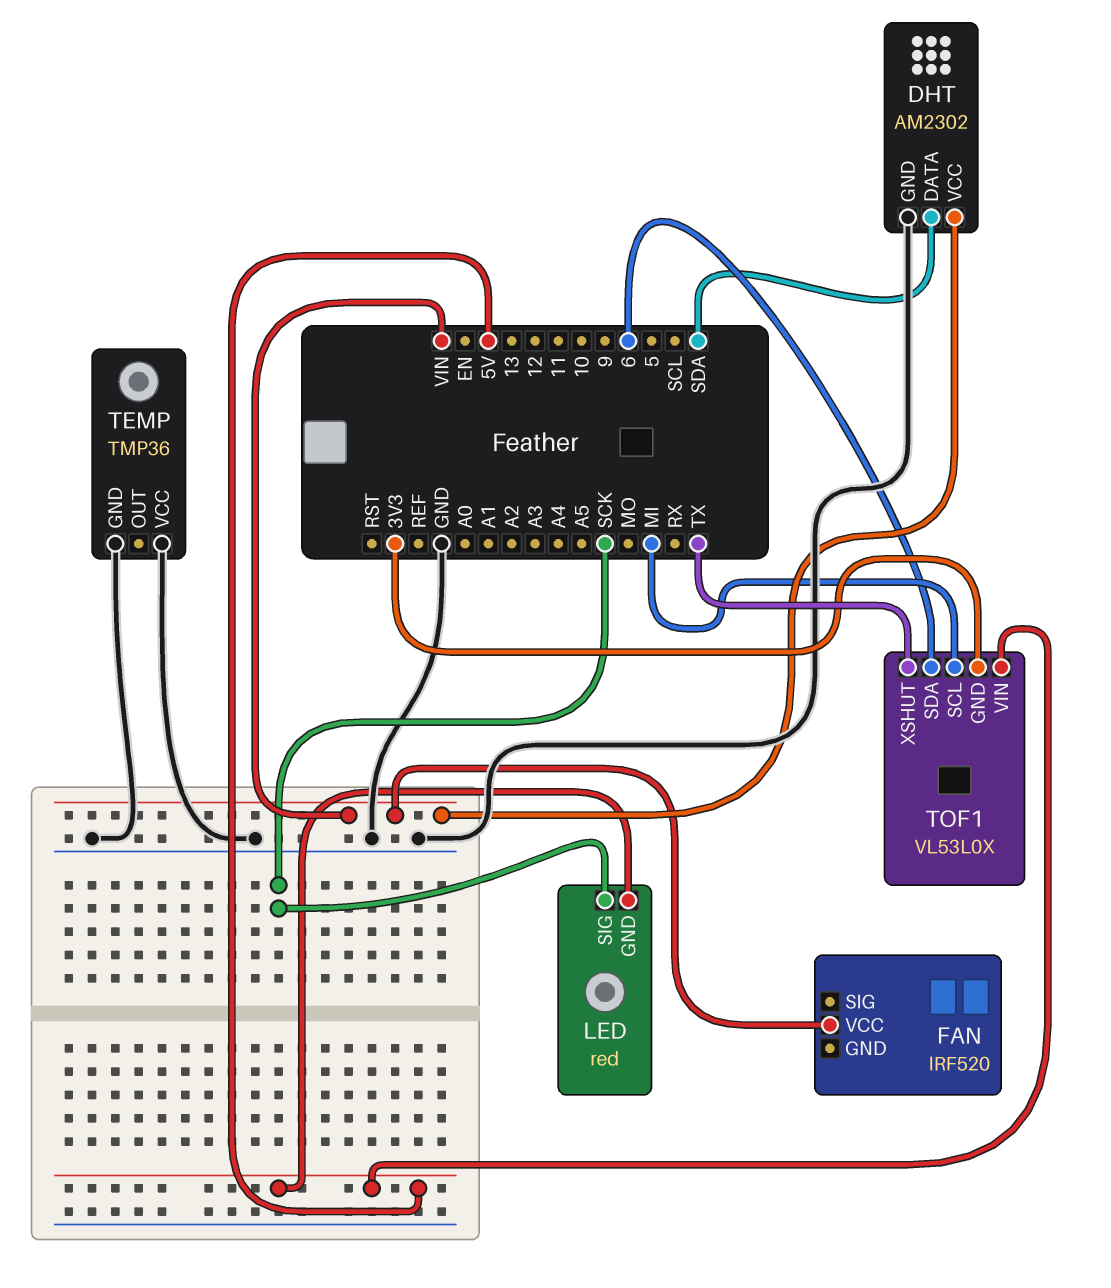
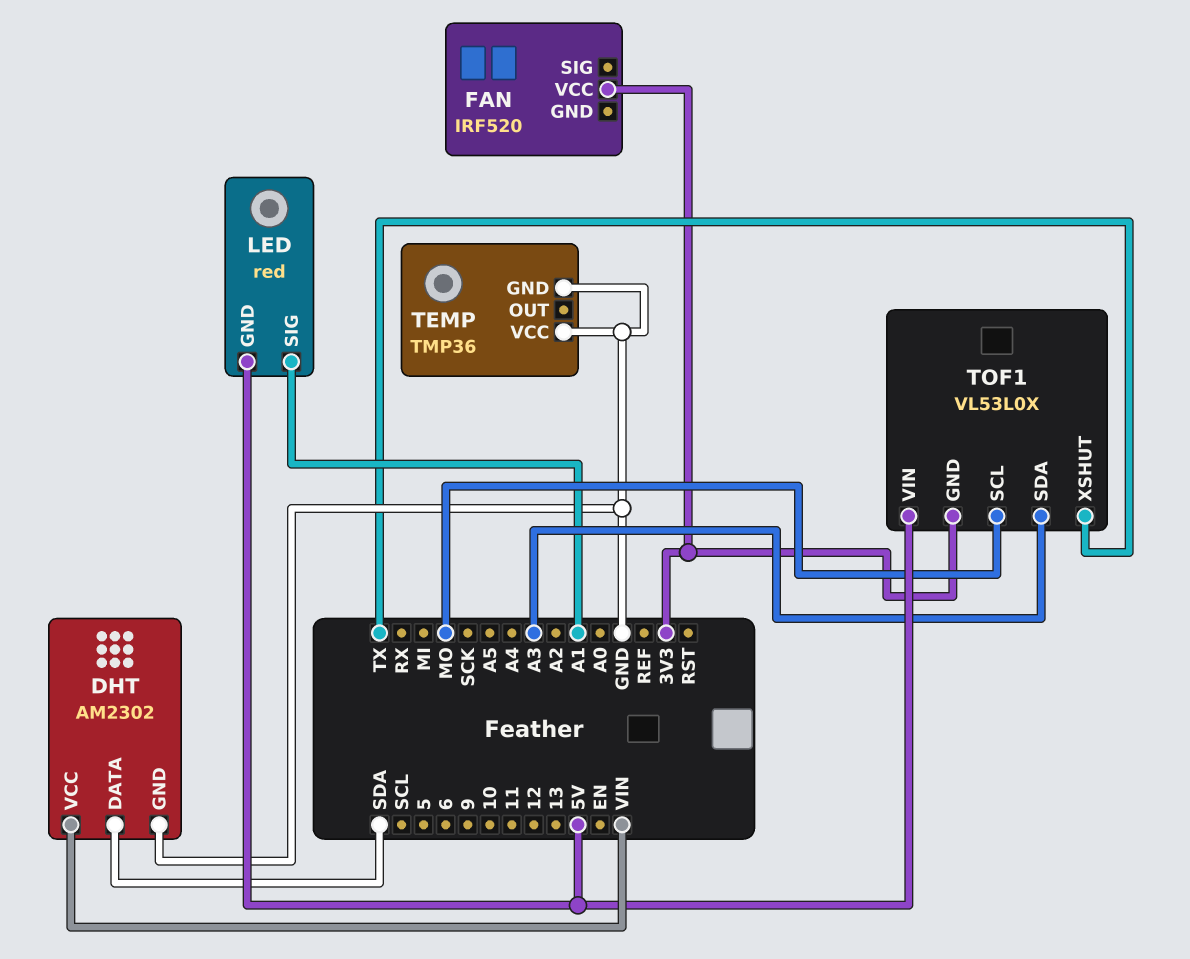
FAN pin VCC: VIN -> 3V3
LED pin SIG: SCK -> A1
TOF1 pin SCL: MI -> MO
TOF1 pin SDA: 6 -> A3

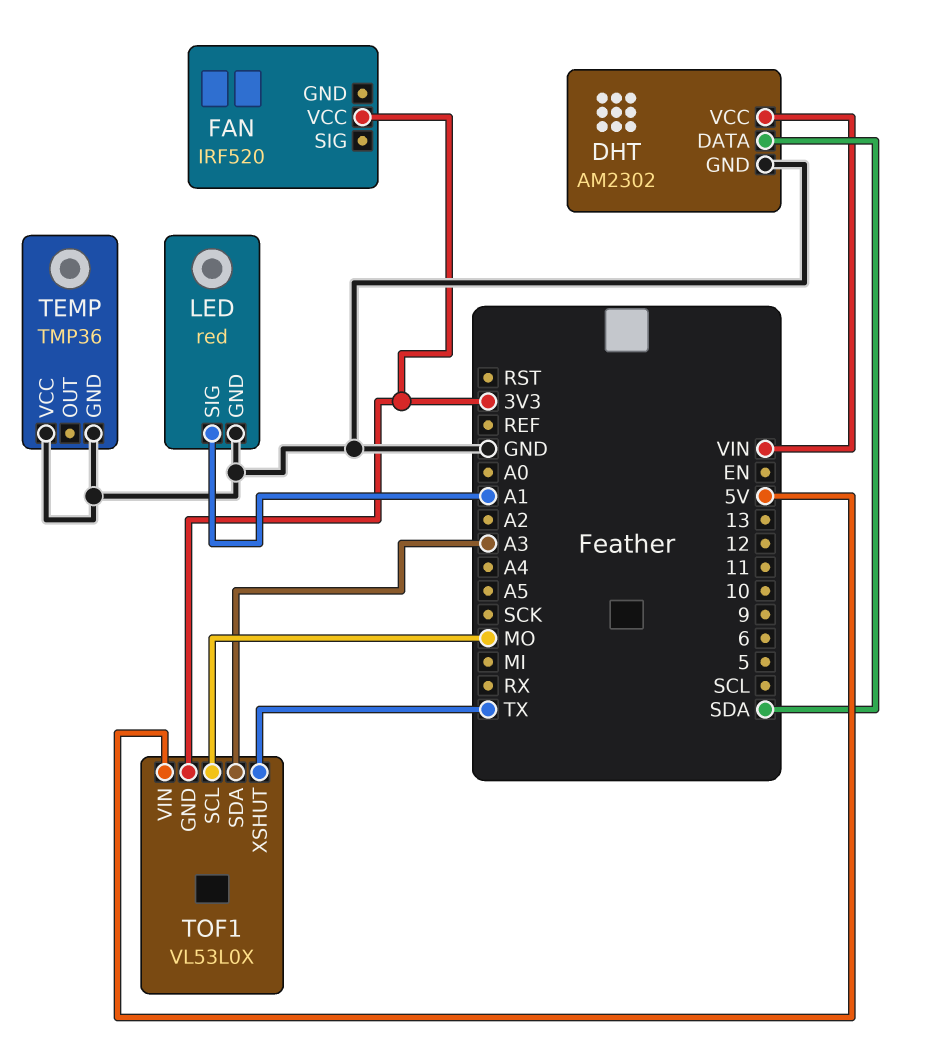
LED pin GND: 5V -> GND

